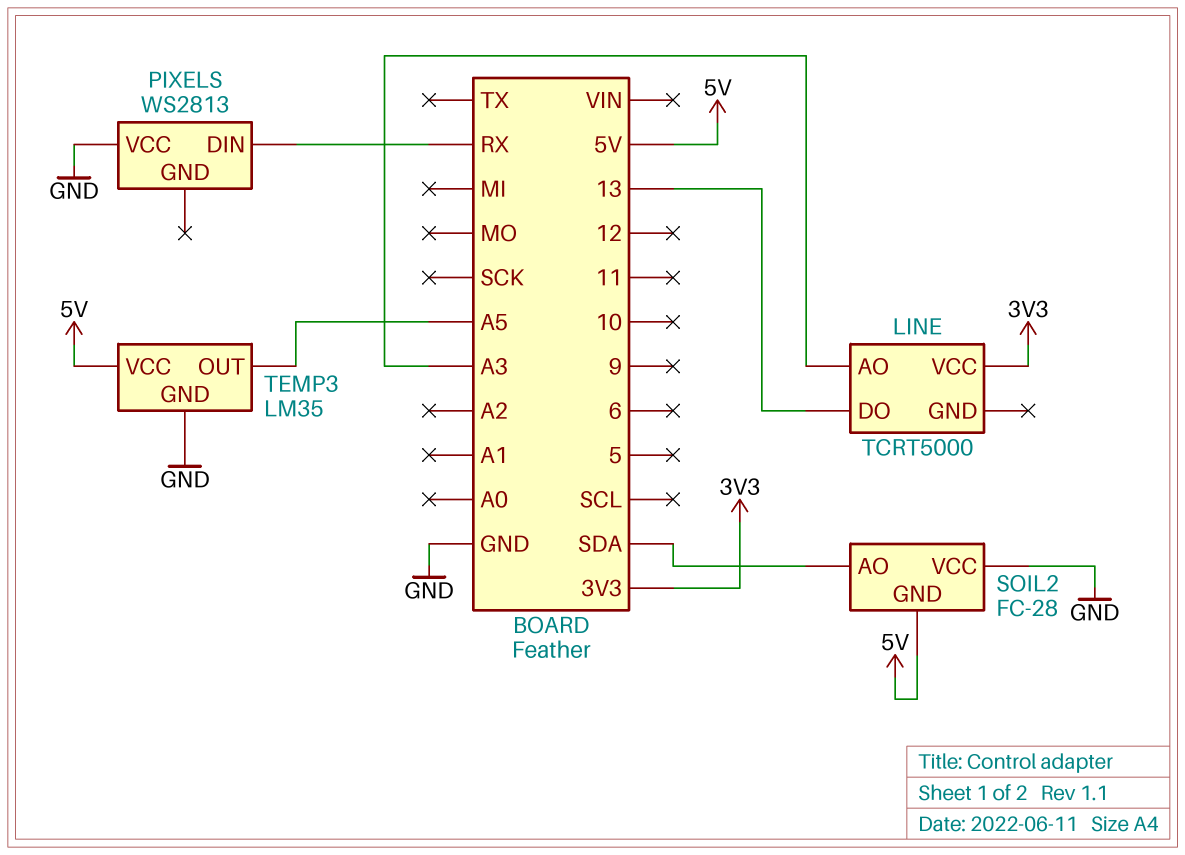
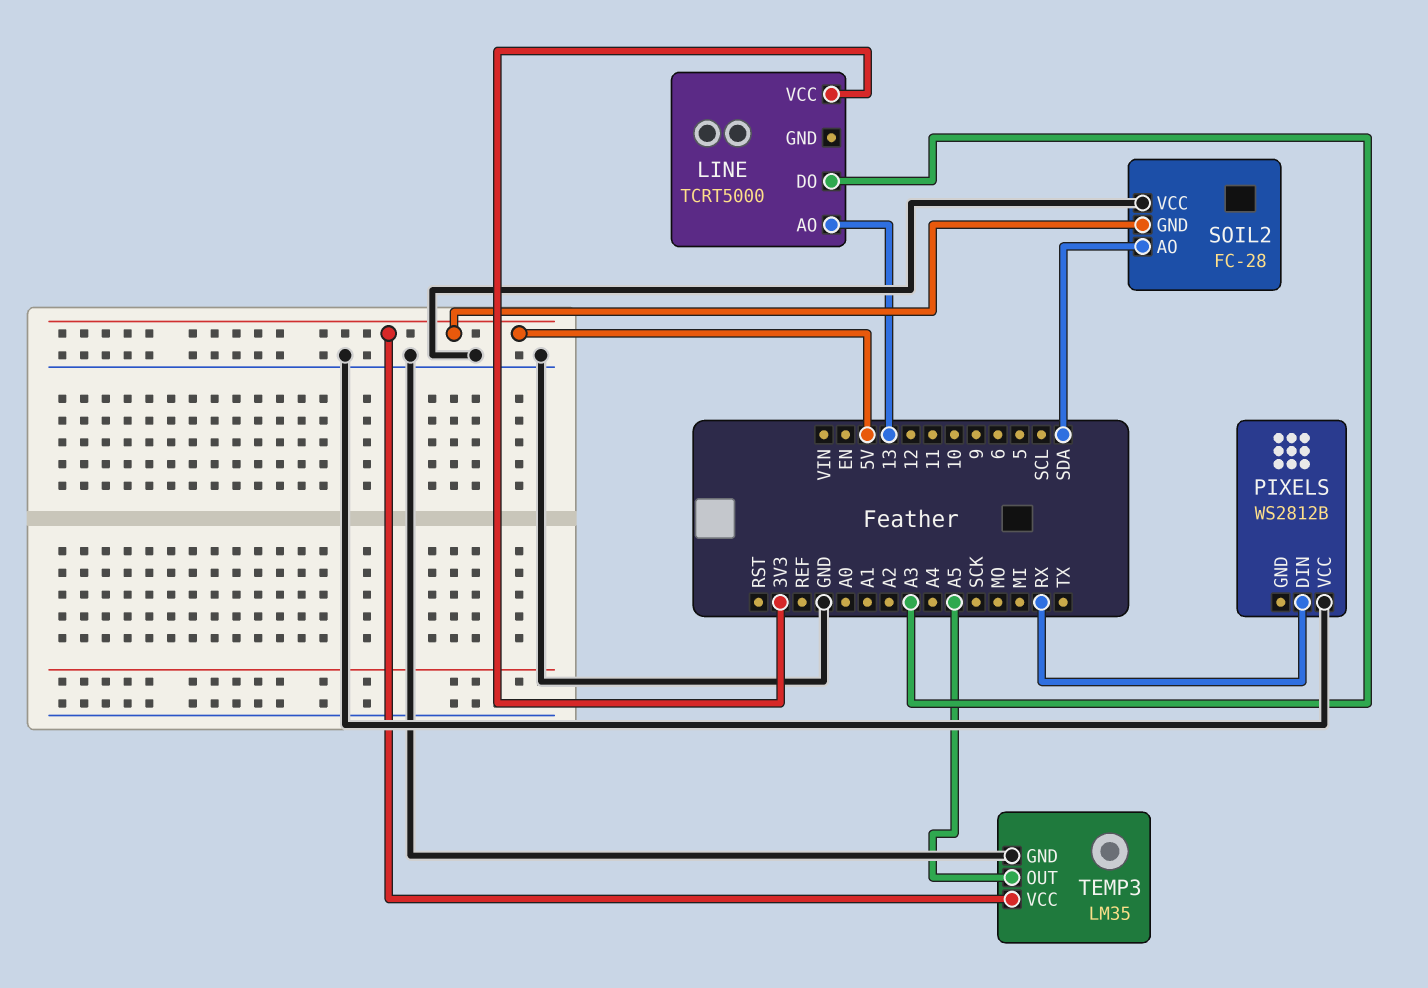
LINE pin AO: A3 -> 13
LINE pin DO: 13 -> A3
PIXELS: WS2813 -> WS2812B

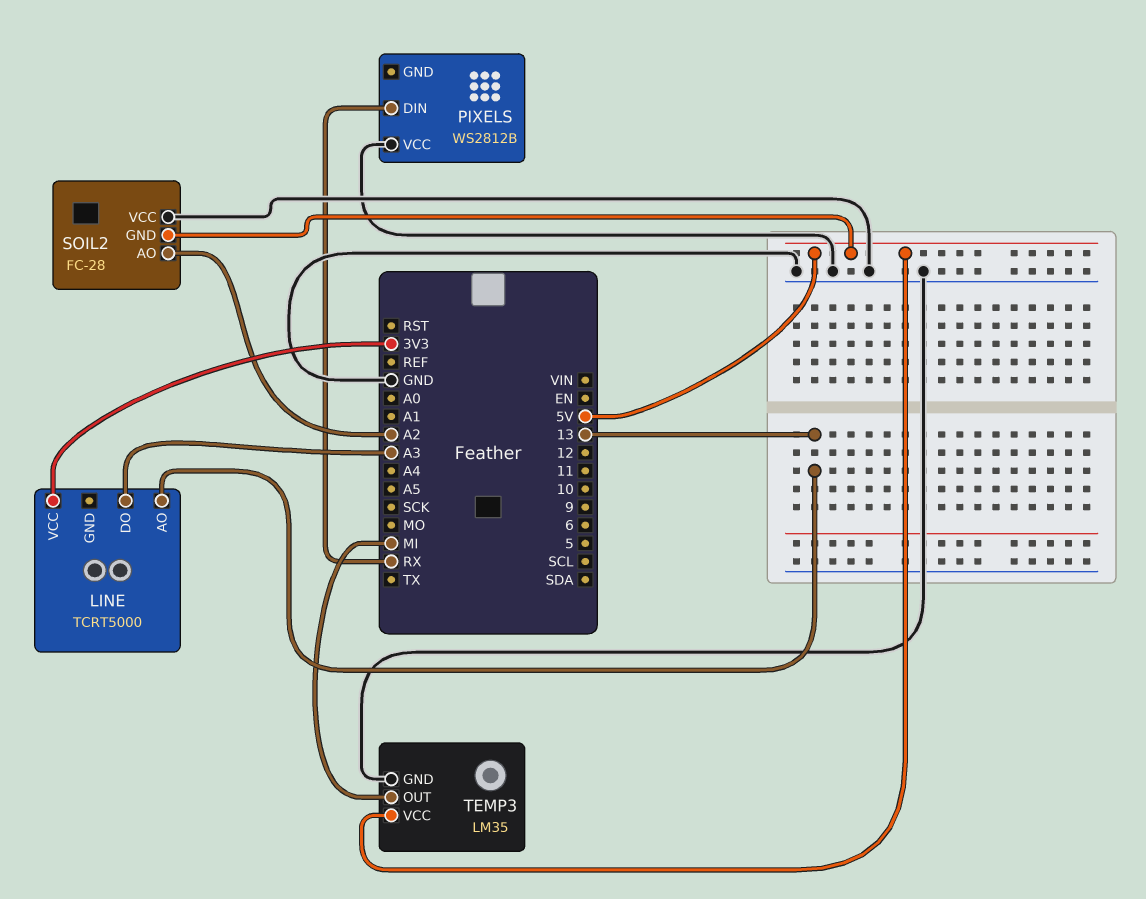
SOIL2 pin AO: SDA -> A2
TEMP3 pin OUT: A5 -> MI

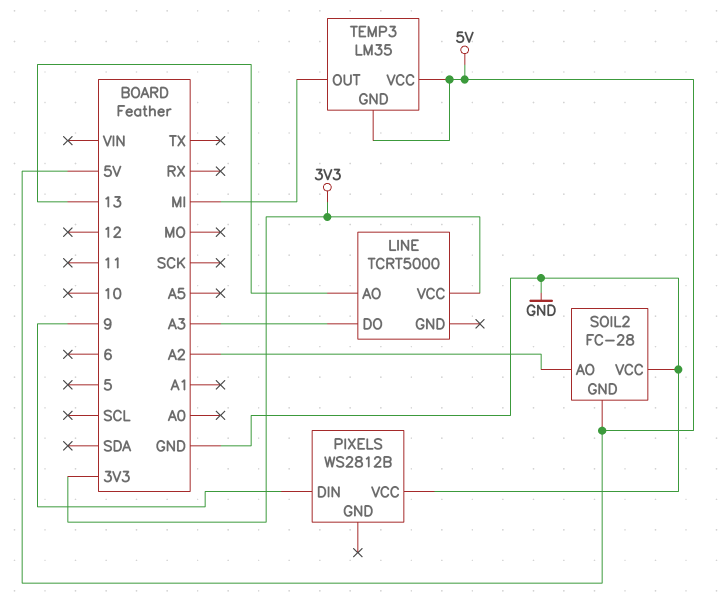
PIXELS pin DIN: RX -> 9
TEMP3 pin GND: GND -> 5V

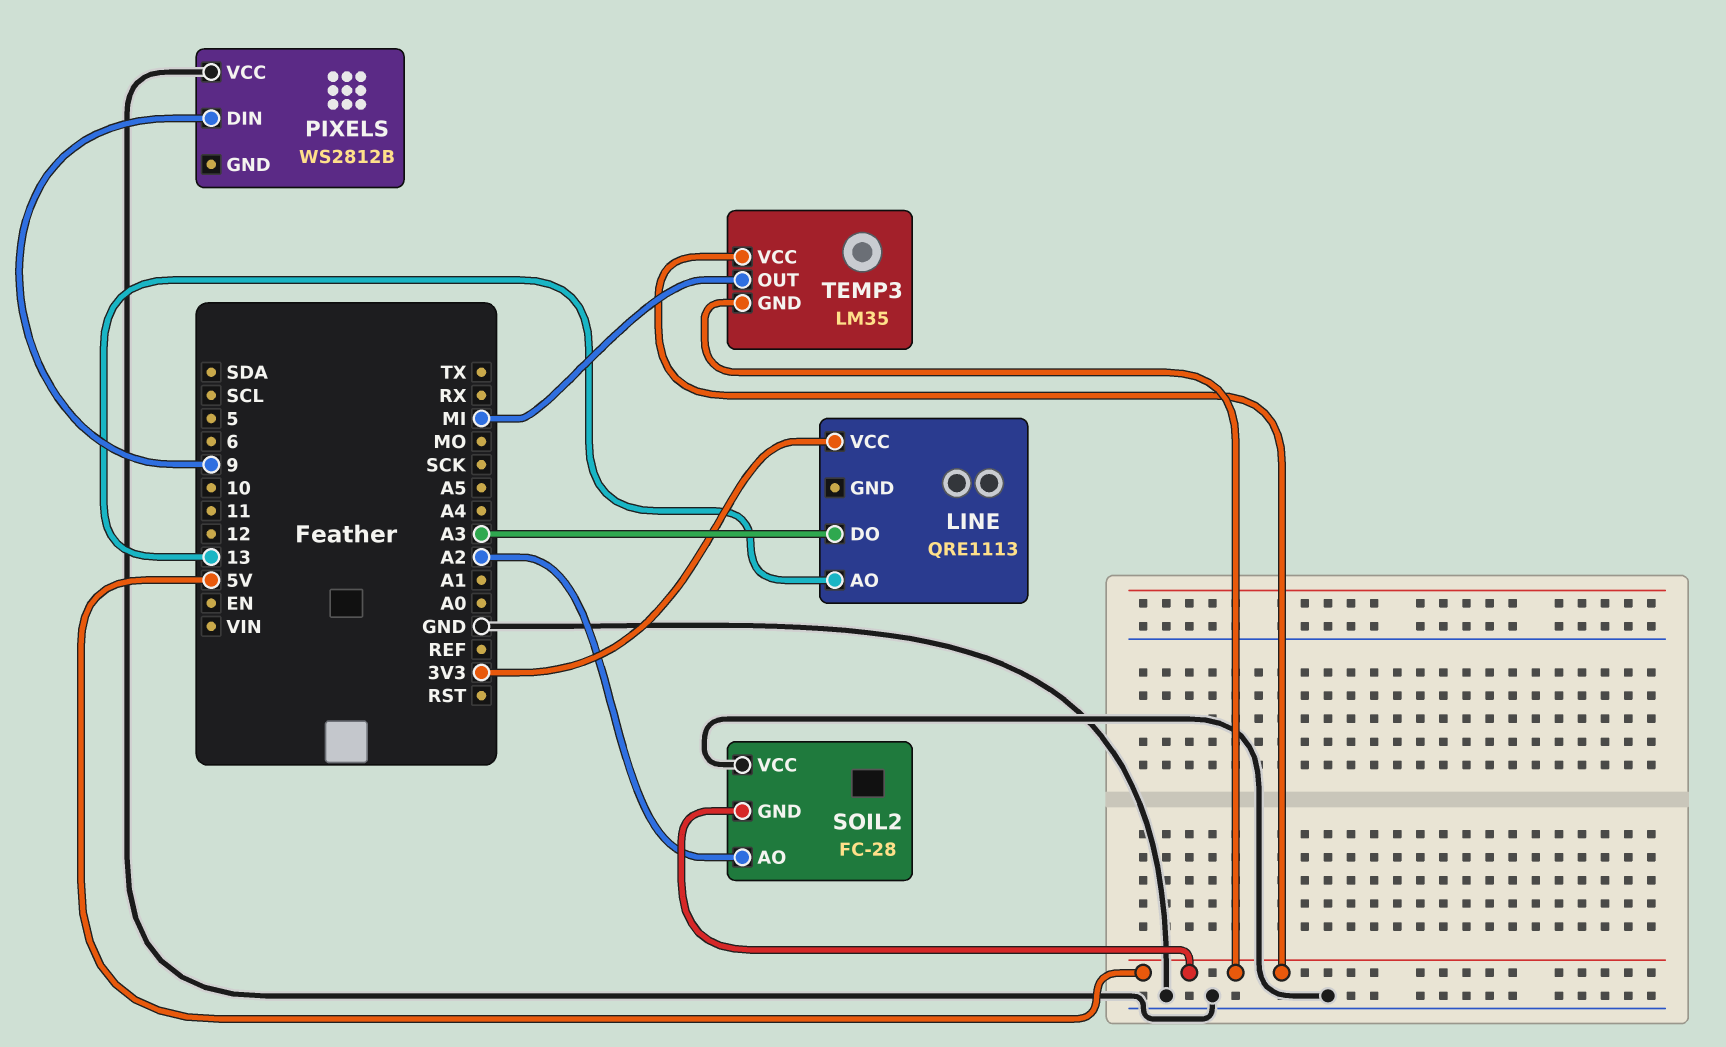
LINE: TCRT5000 -> QRE1113

